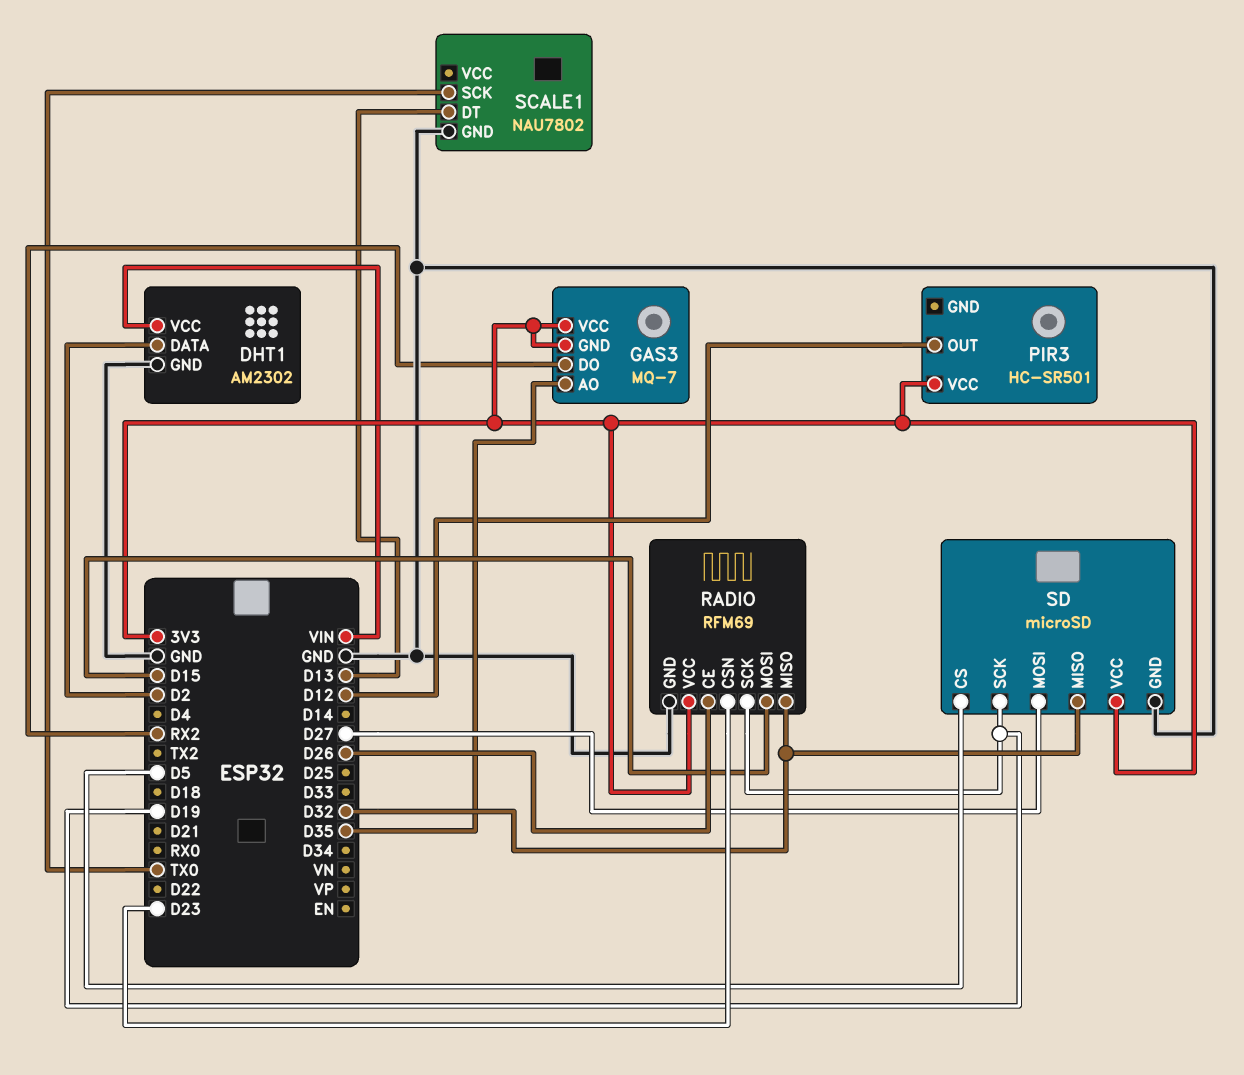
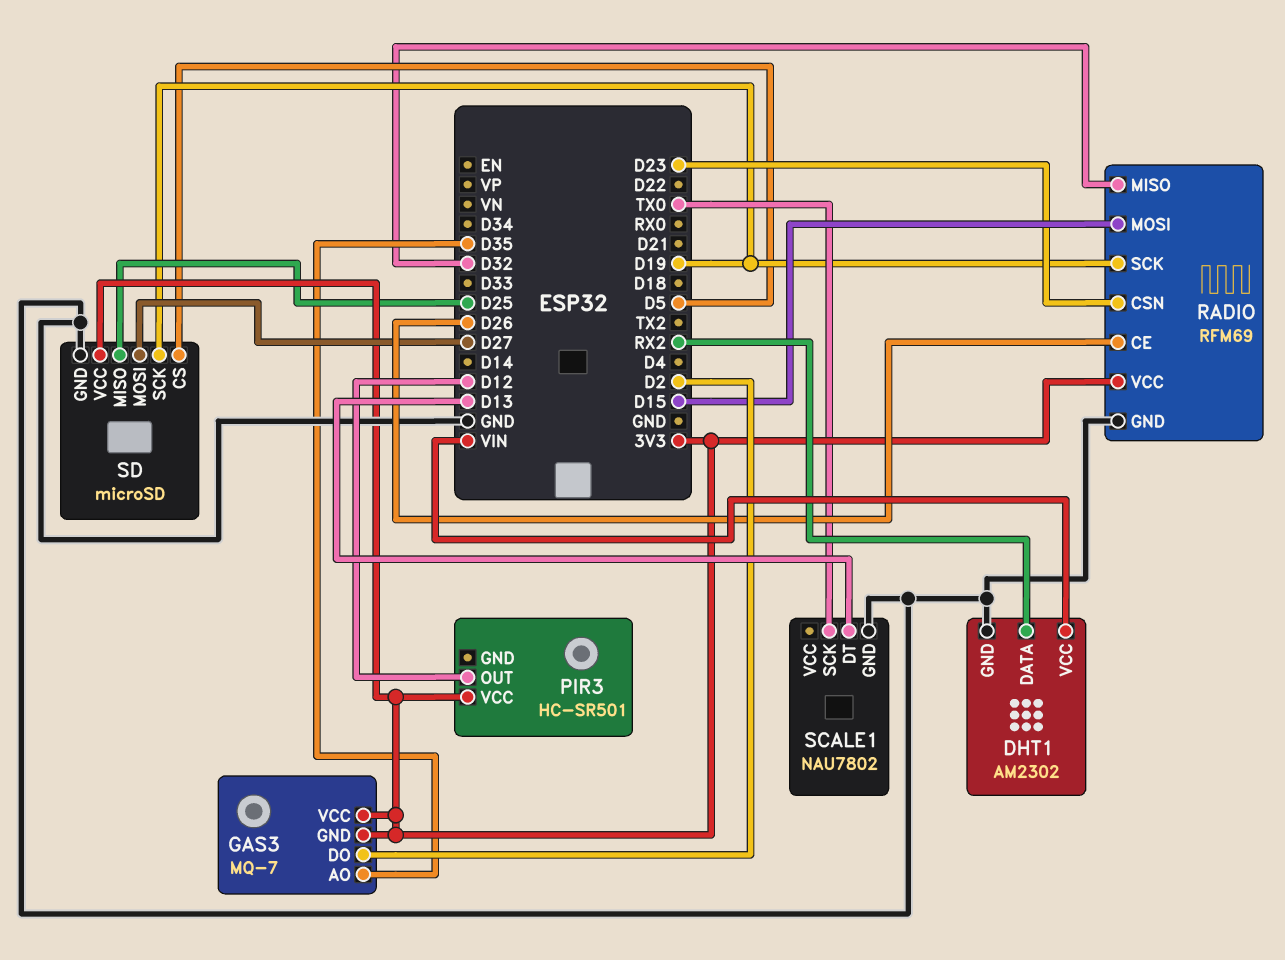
DHT1 pin DATA: D2 -> RX2
GAS3 pin DO: RX2 -> D2
SD pin MISO: D32 -> D25

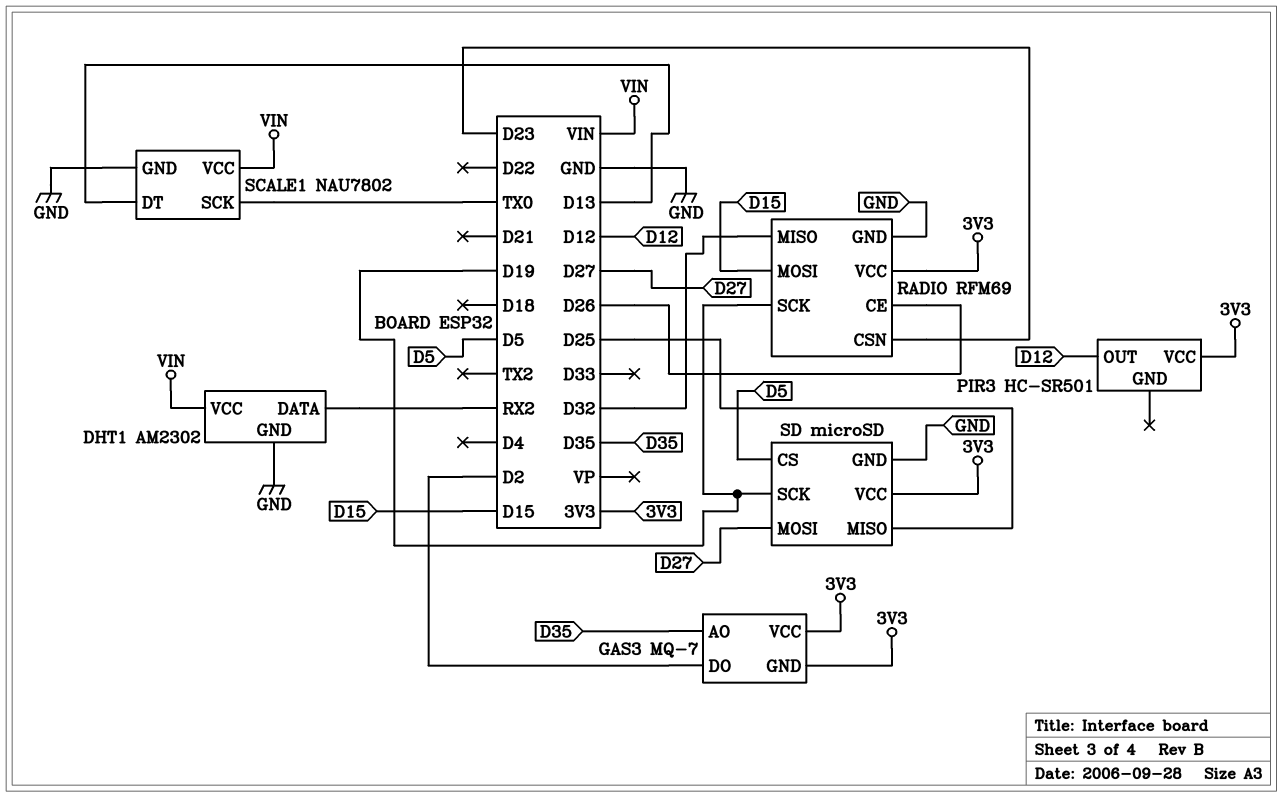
SCALE1 pin VCC: none -> VIN

